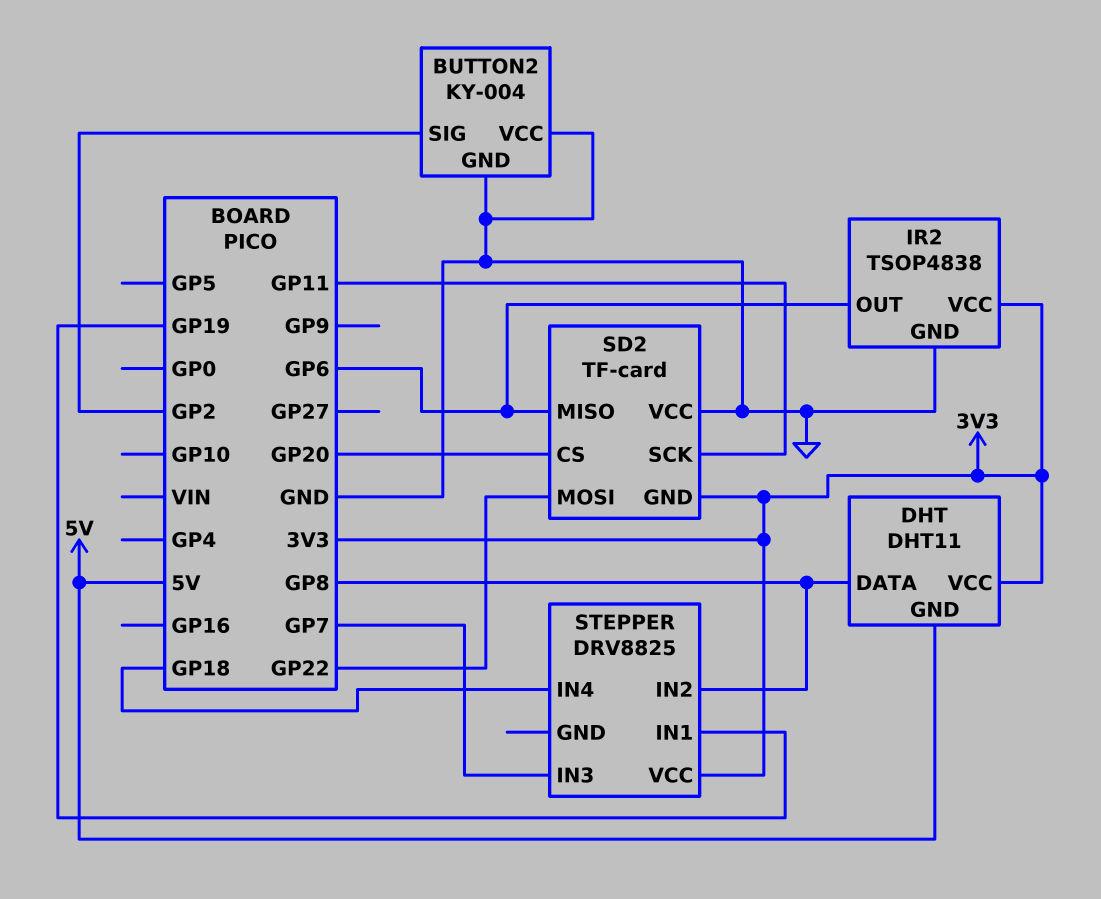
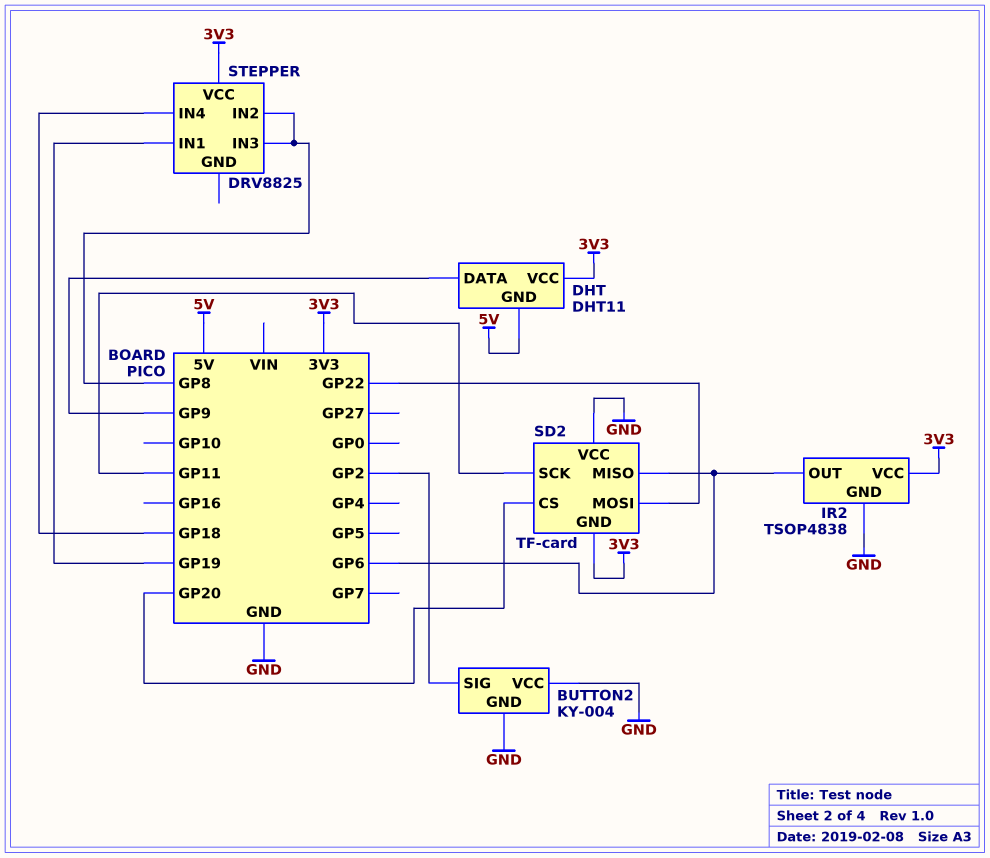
DHT pin DATA: GP8 -> GP9
STEPPER pin IN3: GP7 -> GP8

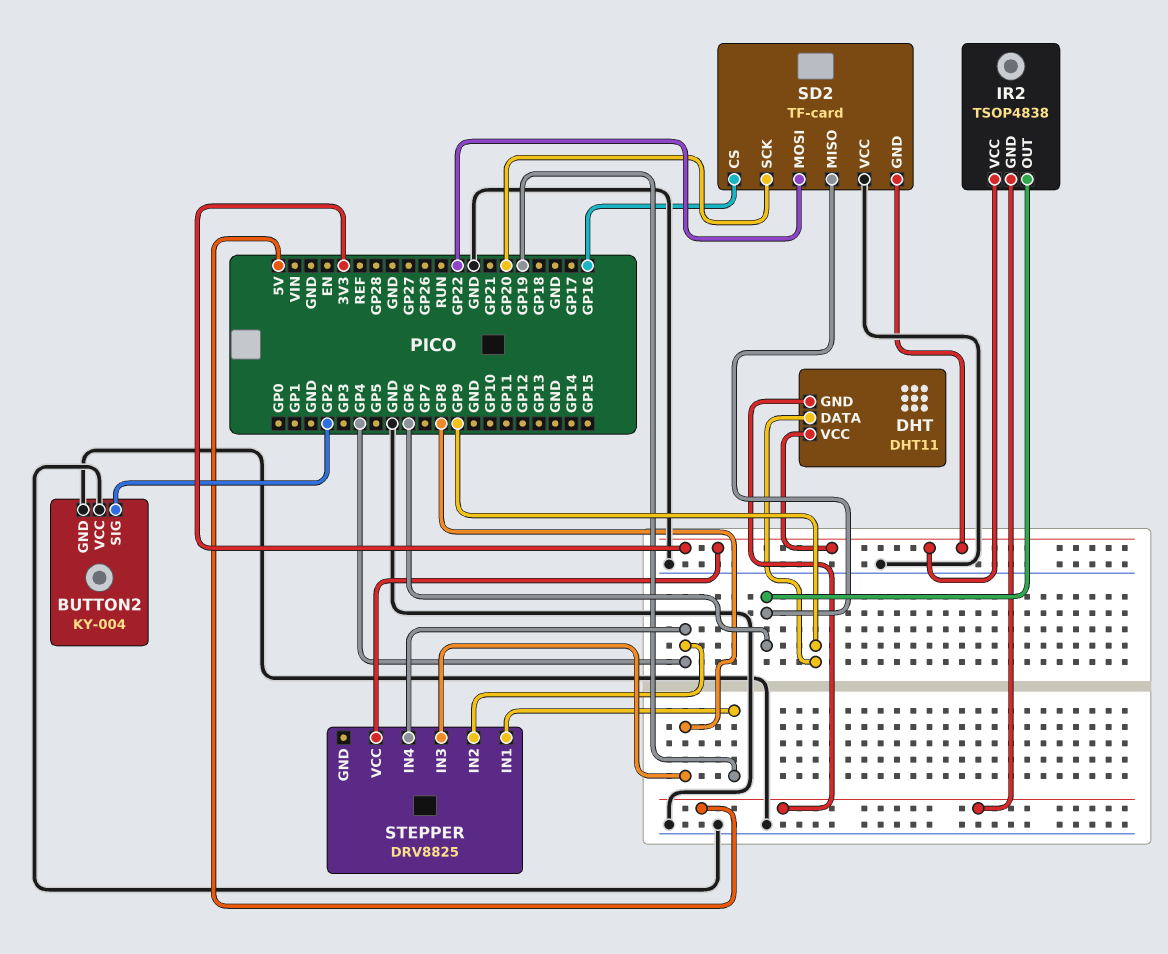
IR2 pin GND: GND -> 5V
SD2 pin CS: GP20 -> GP16
SD2 pin SCK: GP11 -> GP20
STEPPER pin IN2: GP8 -> GP4
STEPPER pin IN4: GP18 -> GP4

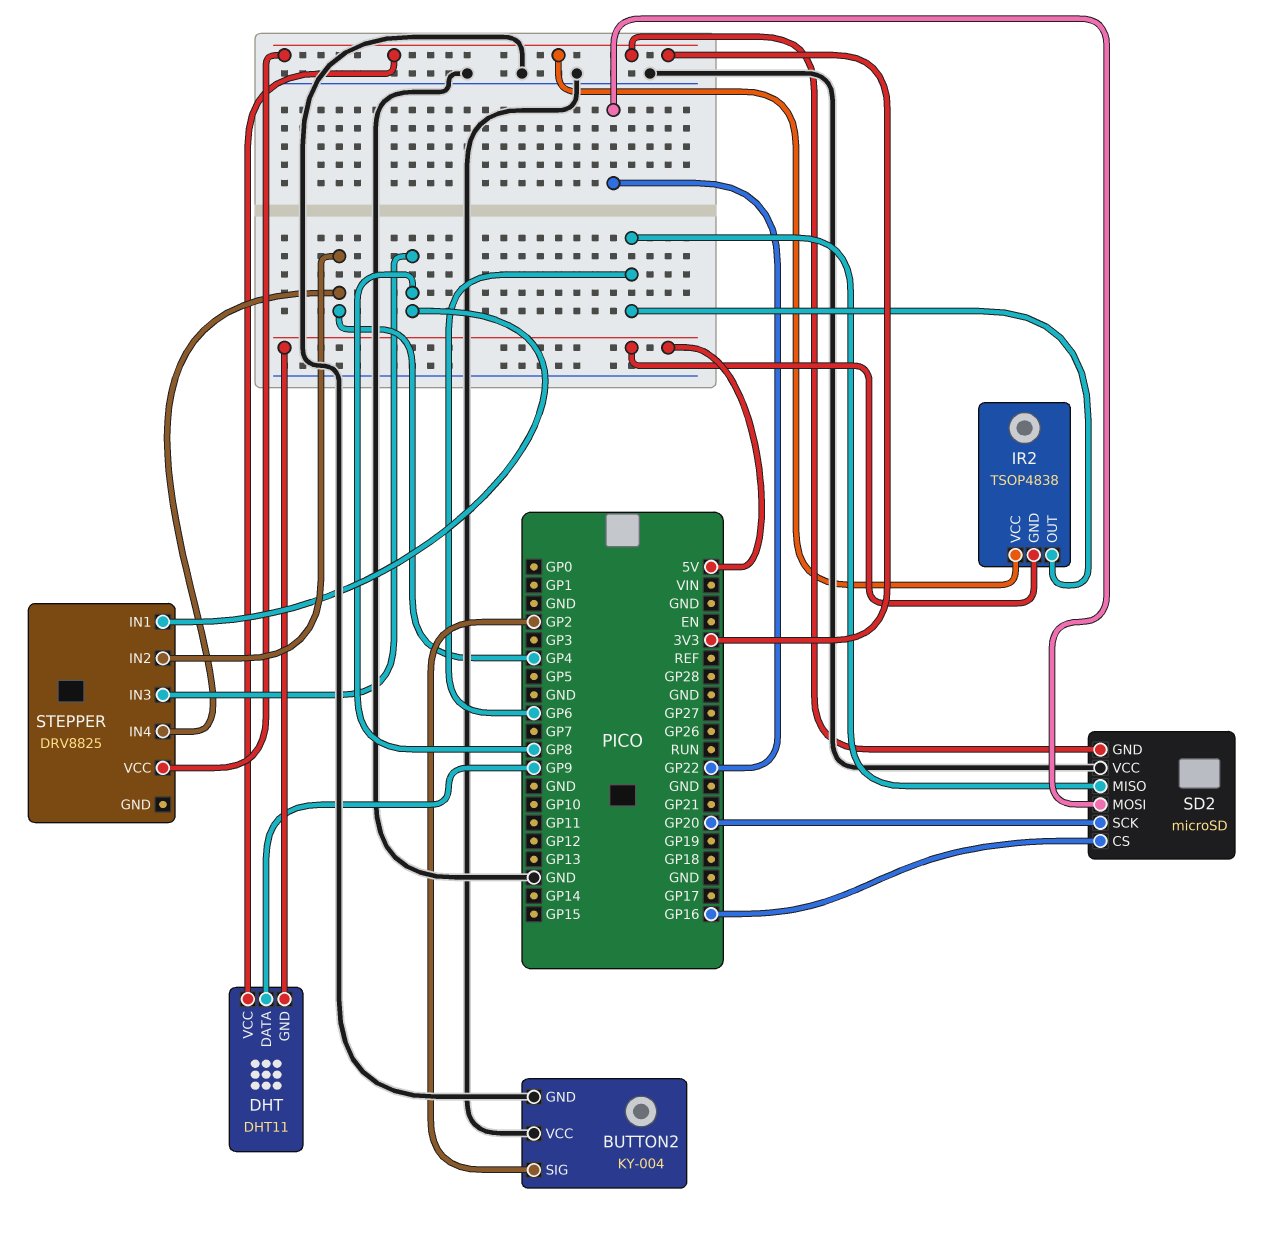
SD2: TF-card -> microSD
STEPPER pin IN1: GP19 -> GP8

